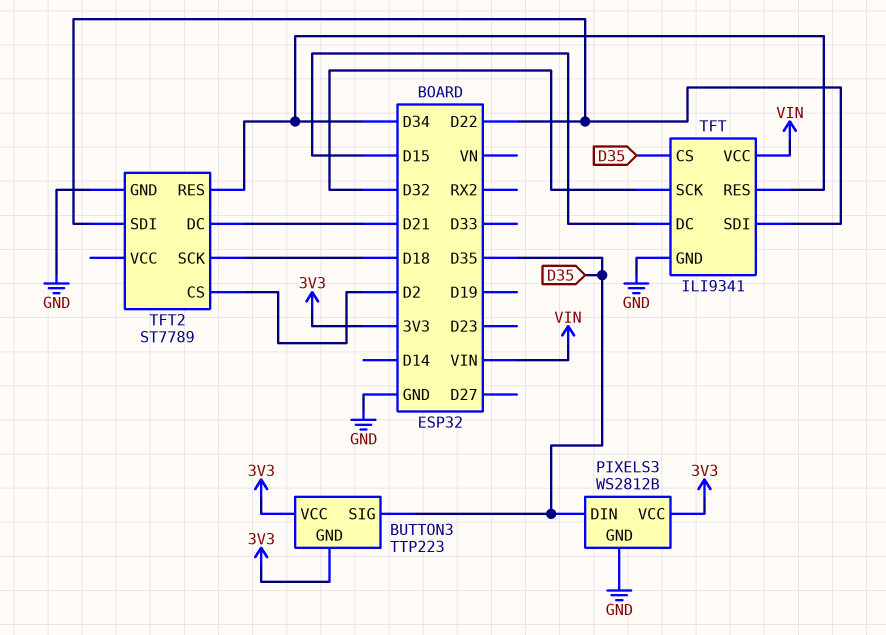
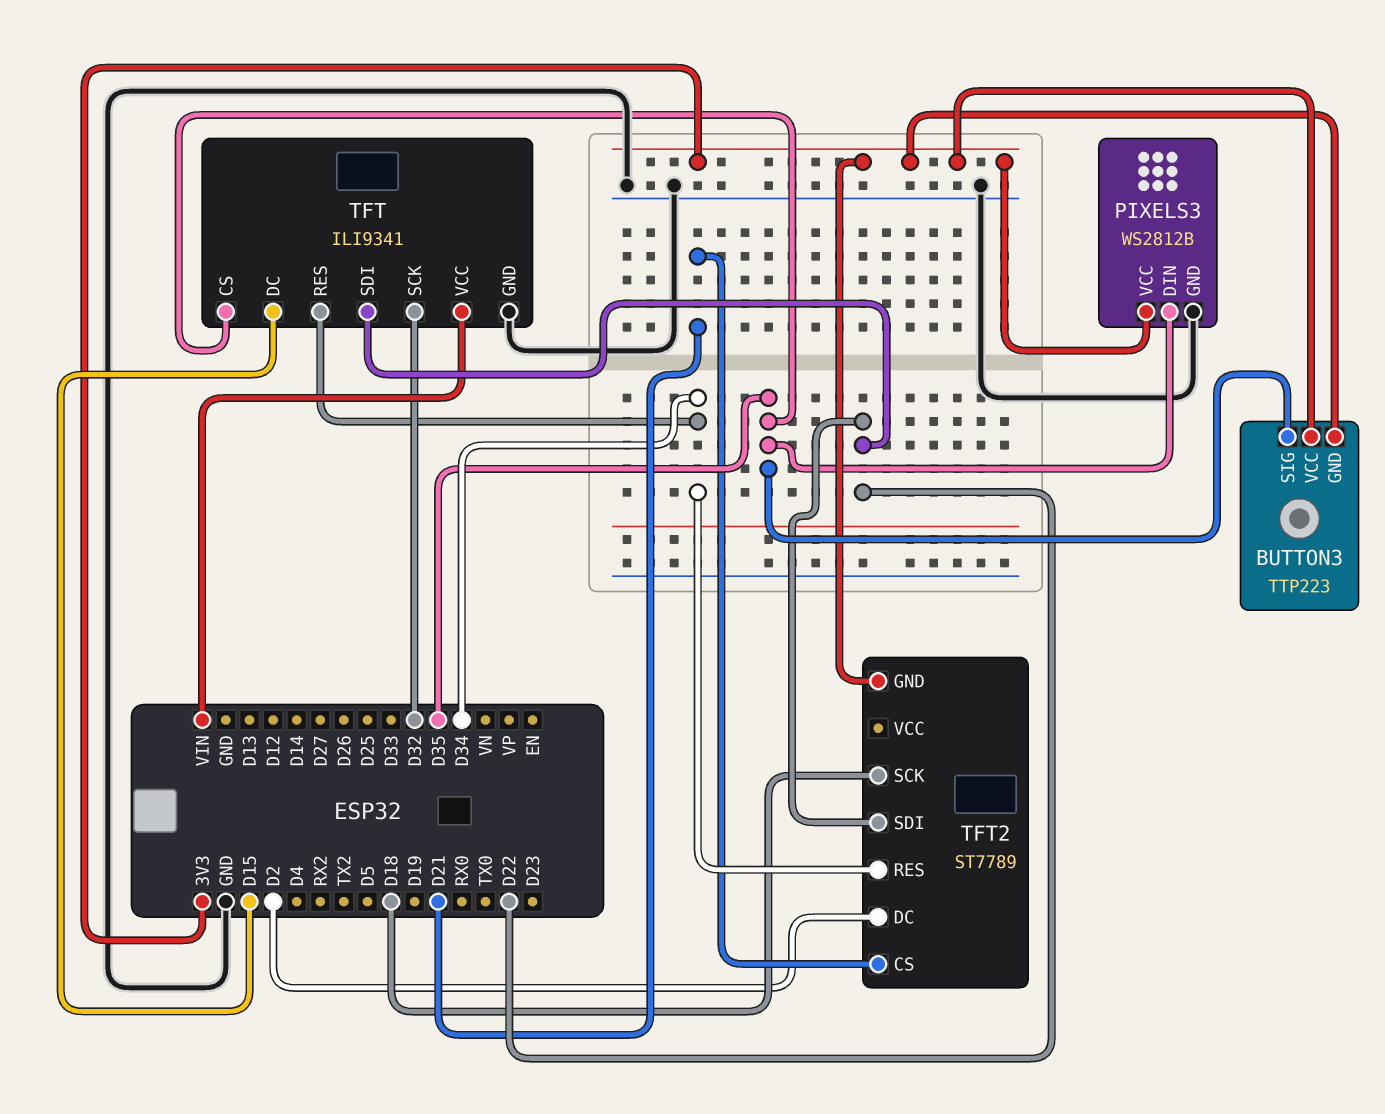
TFT2 pin CS: D2 -> D21
TFT2 pin DC: D21 -> D2
TFT2 pin GND: GND -> 3V3

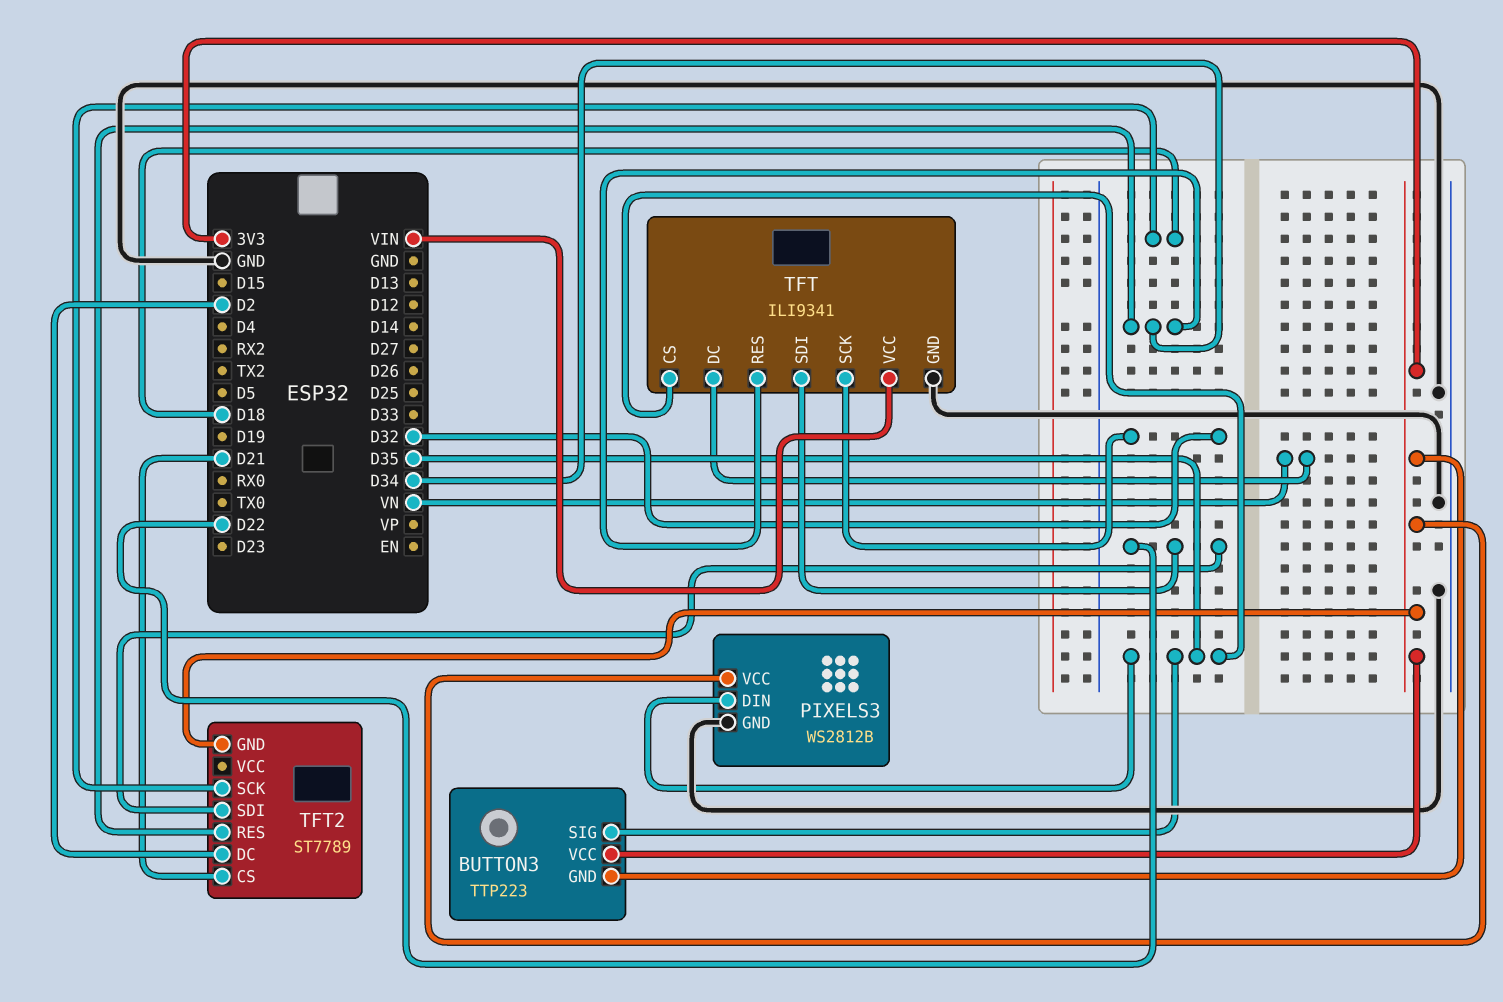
TFT pin DC: D15 -> VN

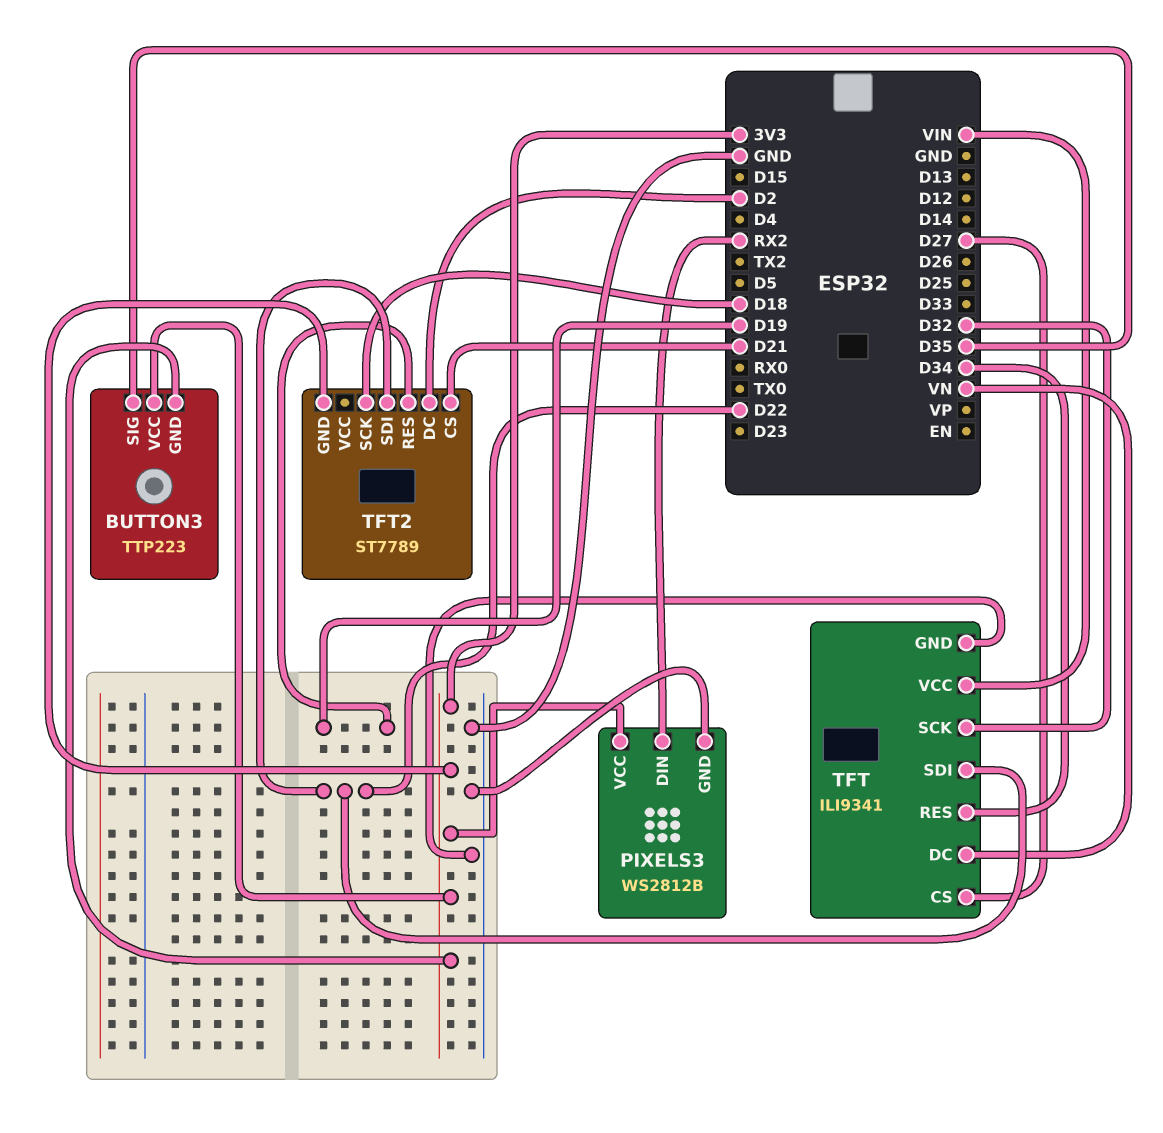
PIXELS3 pin DIN: D35 -> RX2
TFT pin CS: D35 -> D27
TFT2 pin RES: D34 -> D19

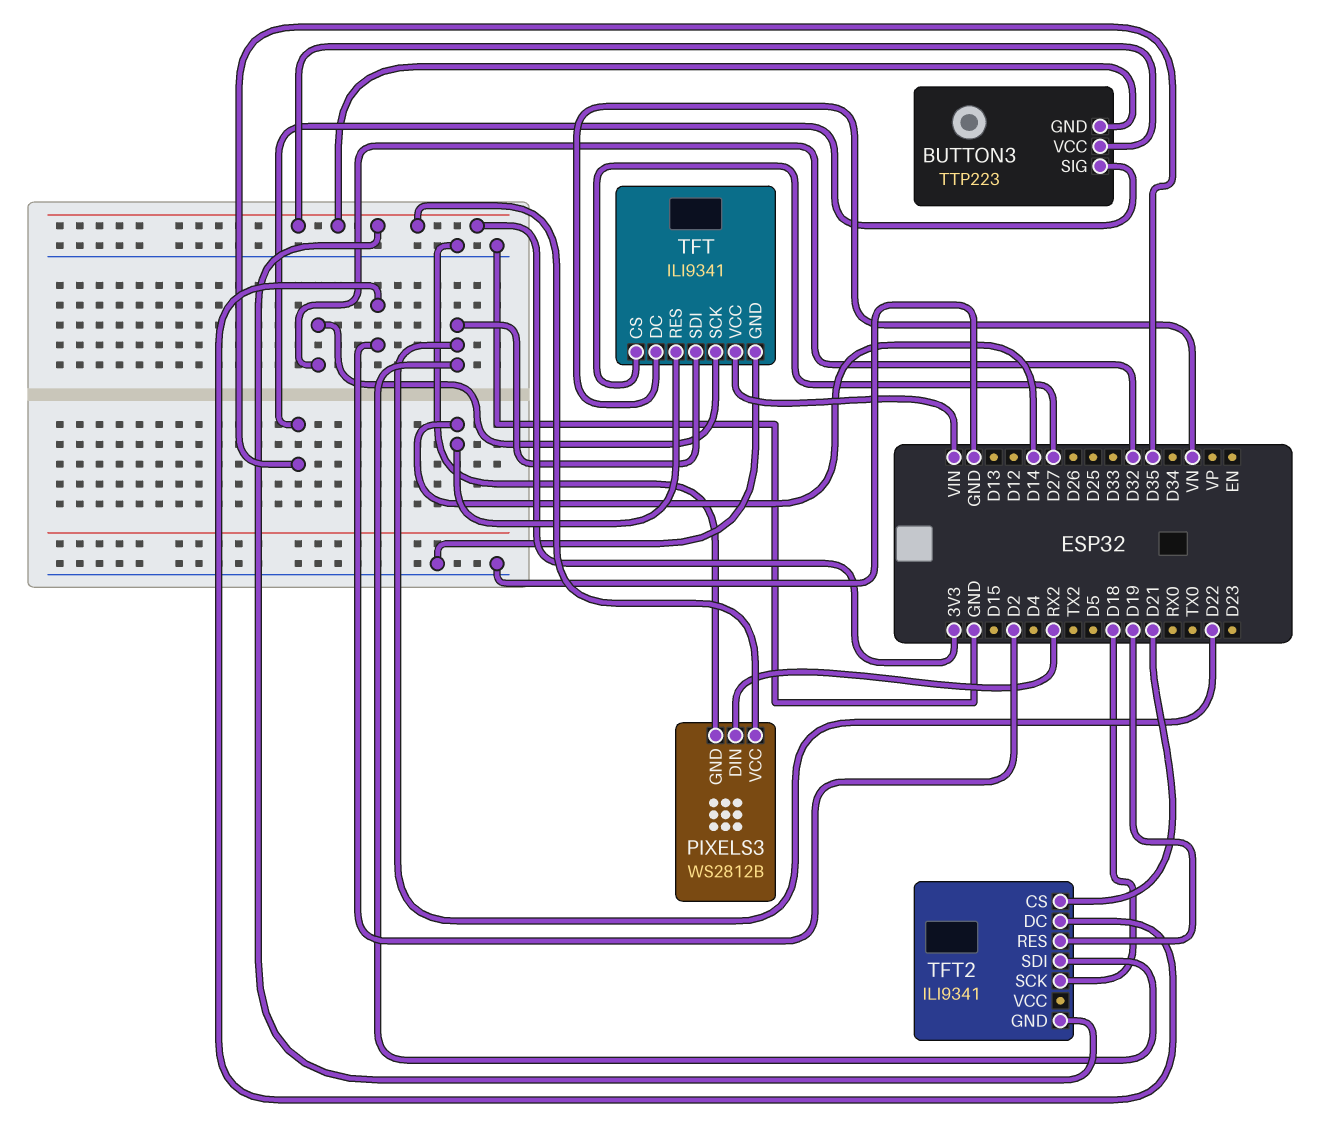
TFT pin RES: D34 -> D14
TFT2: ST7789 -> ILI9341

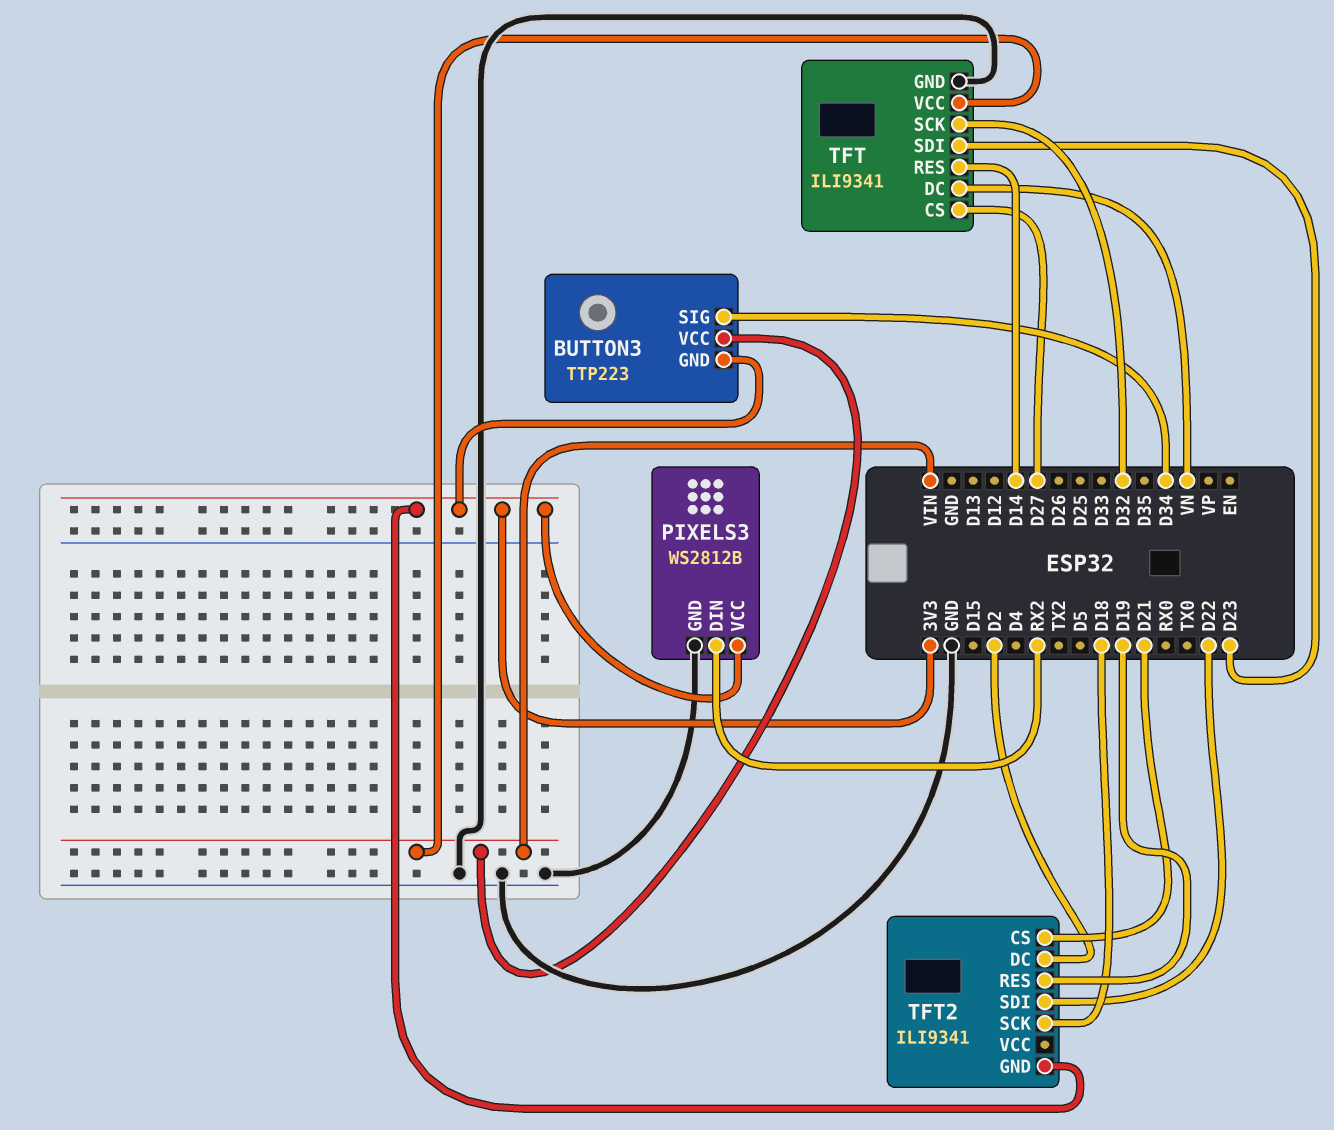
BUTTON3 pin SIG: D35 -> D34
BUTTON3 pin VCC: 3V3 -> VIN
TFT pin SDI: D22 -> D23

